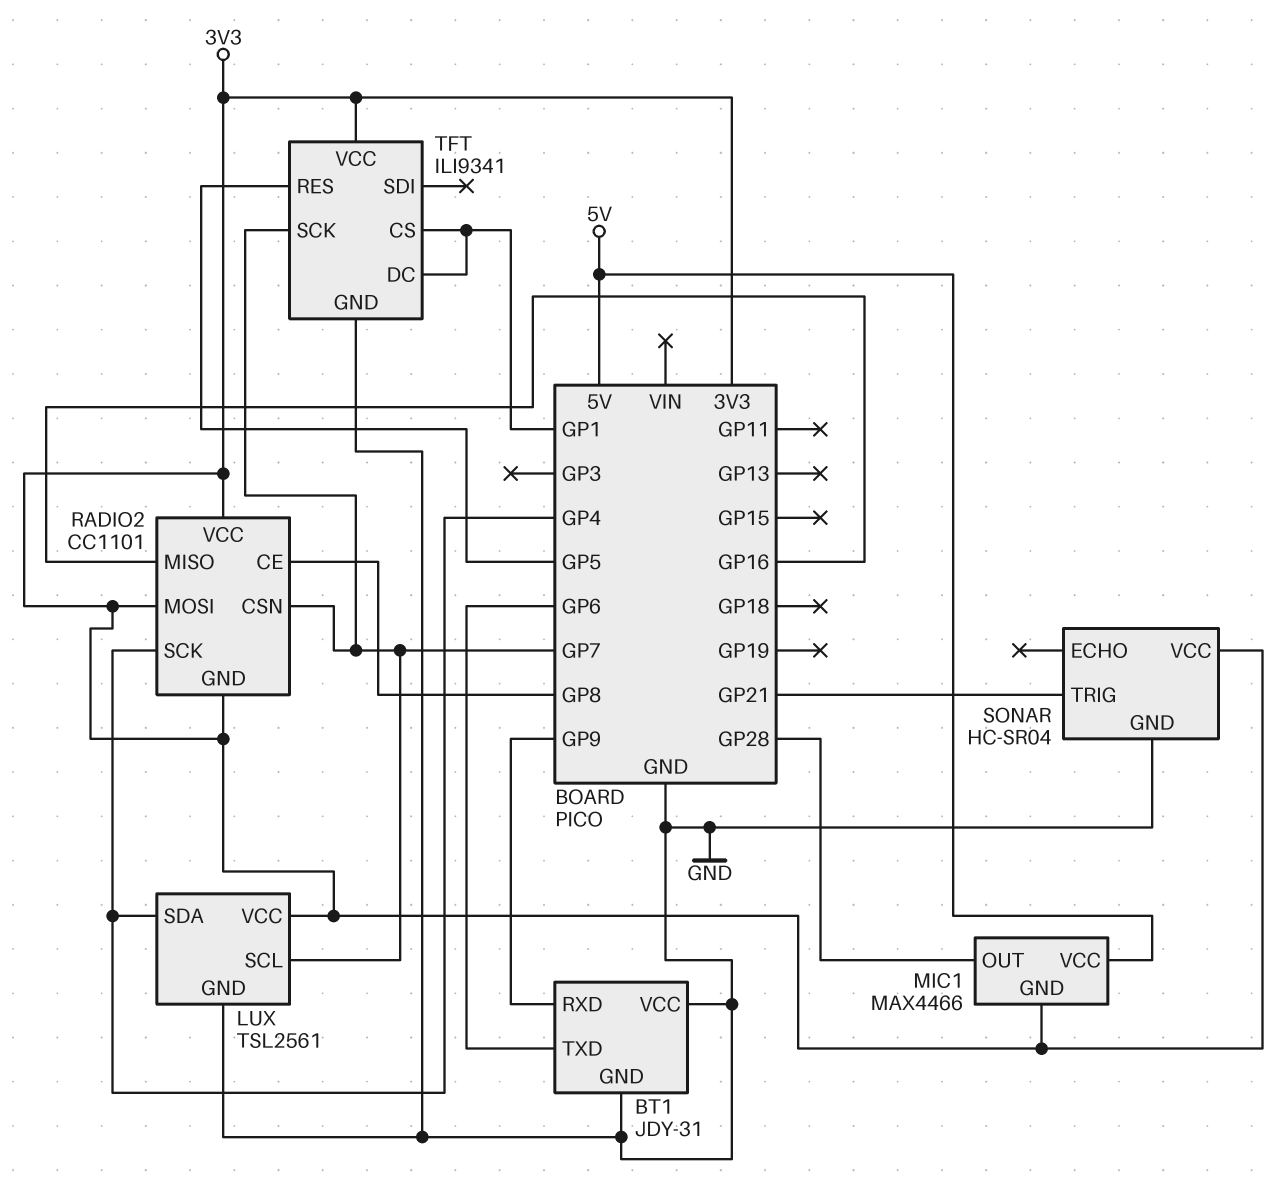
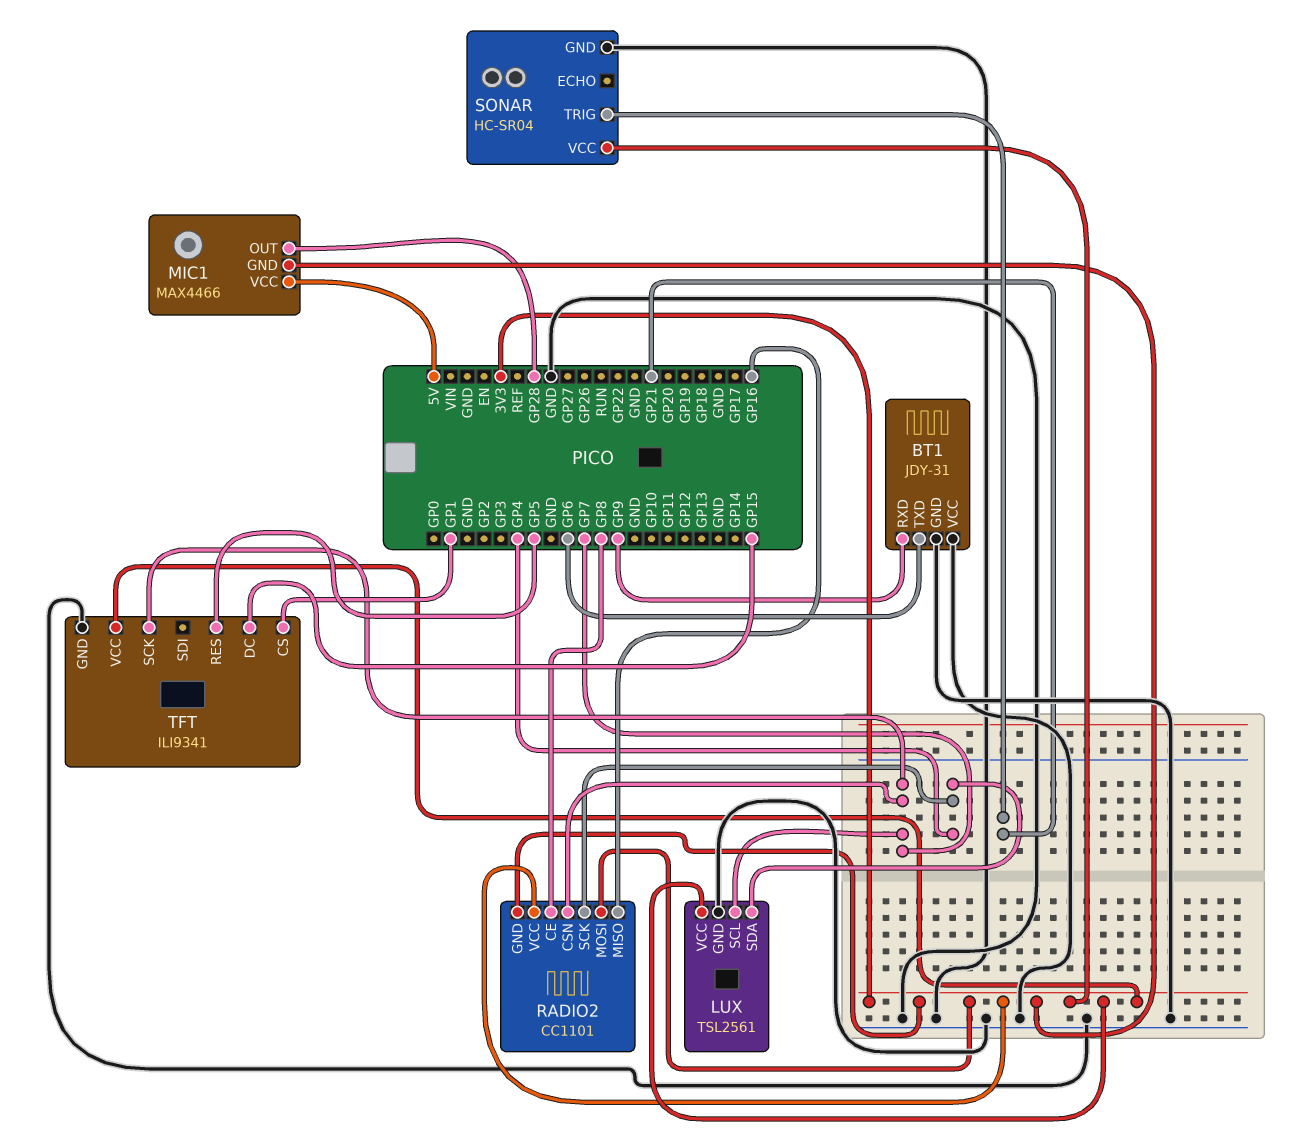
TFT pin DC: GP1 -> GP15

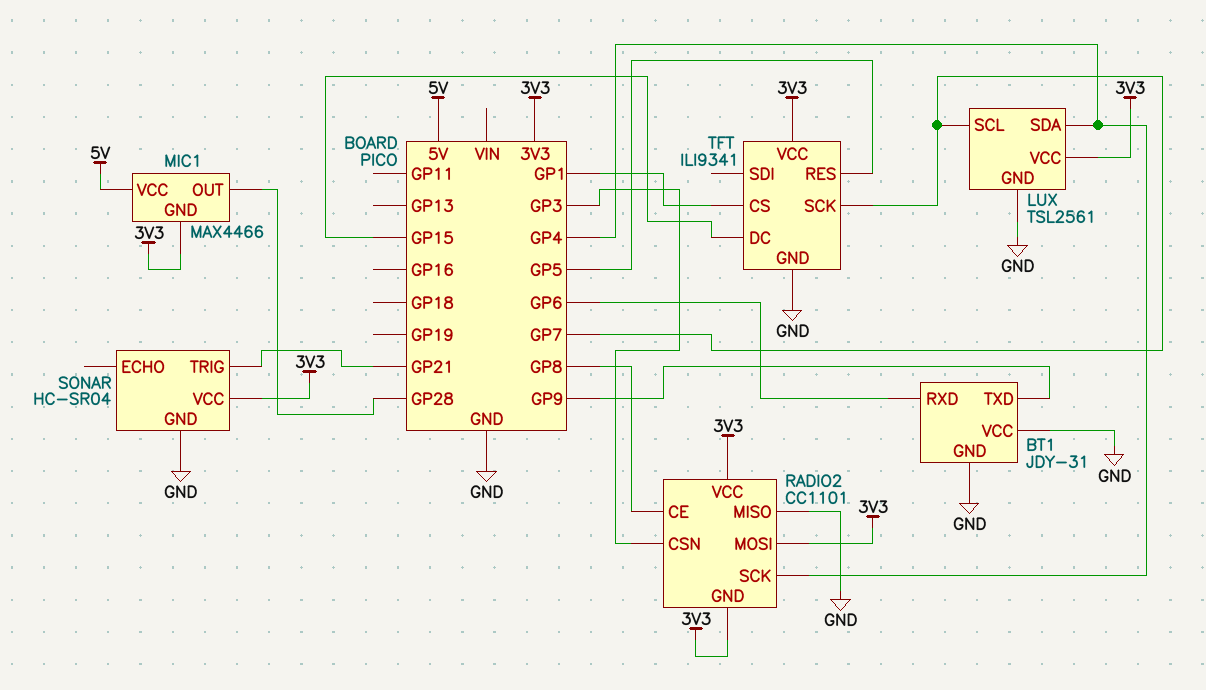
BT1 pin RXD: GP9 -> GP6
BT1 pin TXD: GP6 -> GP9
RADIO2 pin CSN: GP7 -> GP3
RADIO2 pin MISO: GP16 -> GND

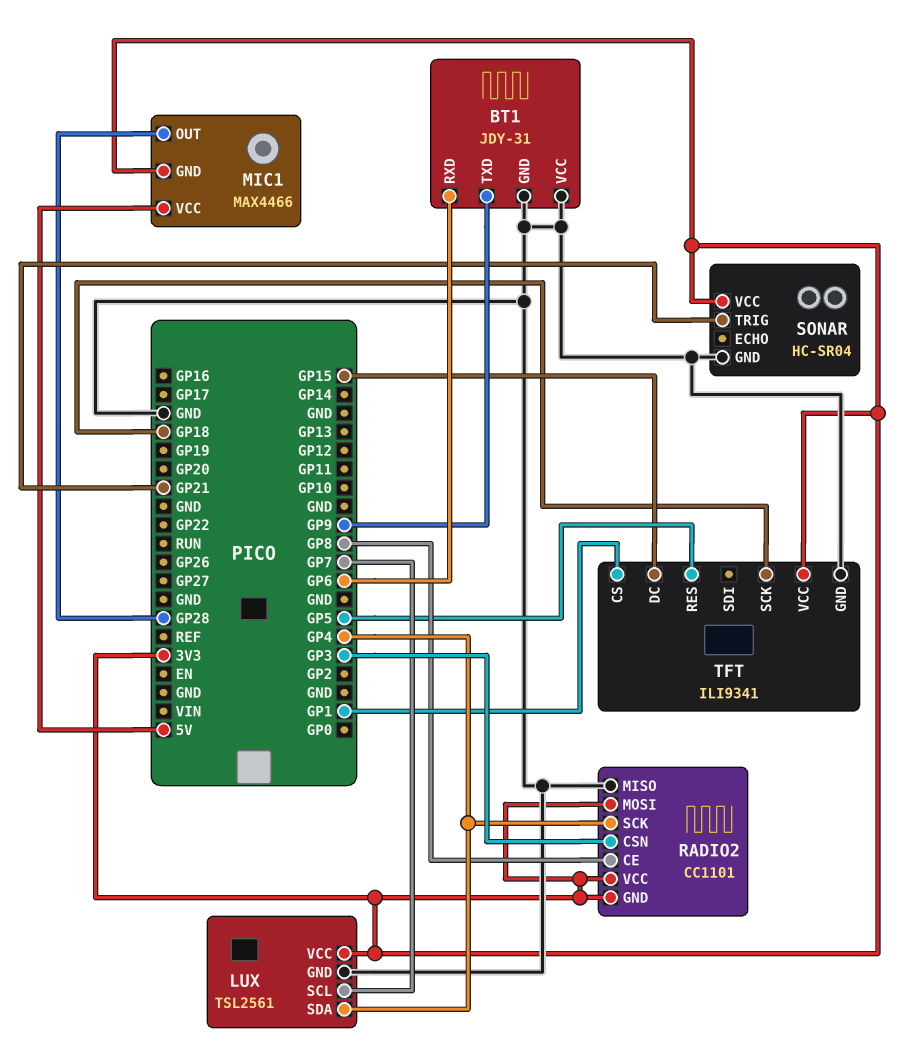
TFT pin SCK: GP7 -> GP18

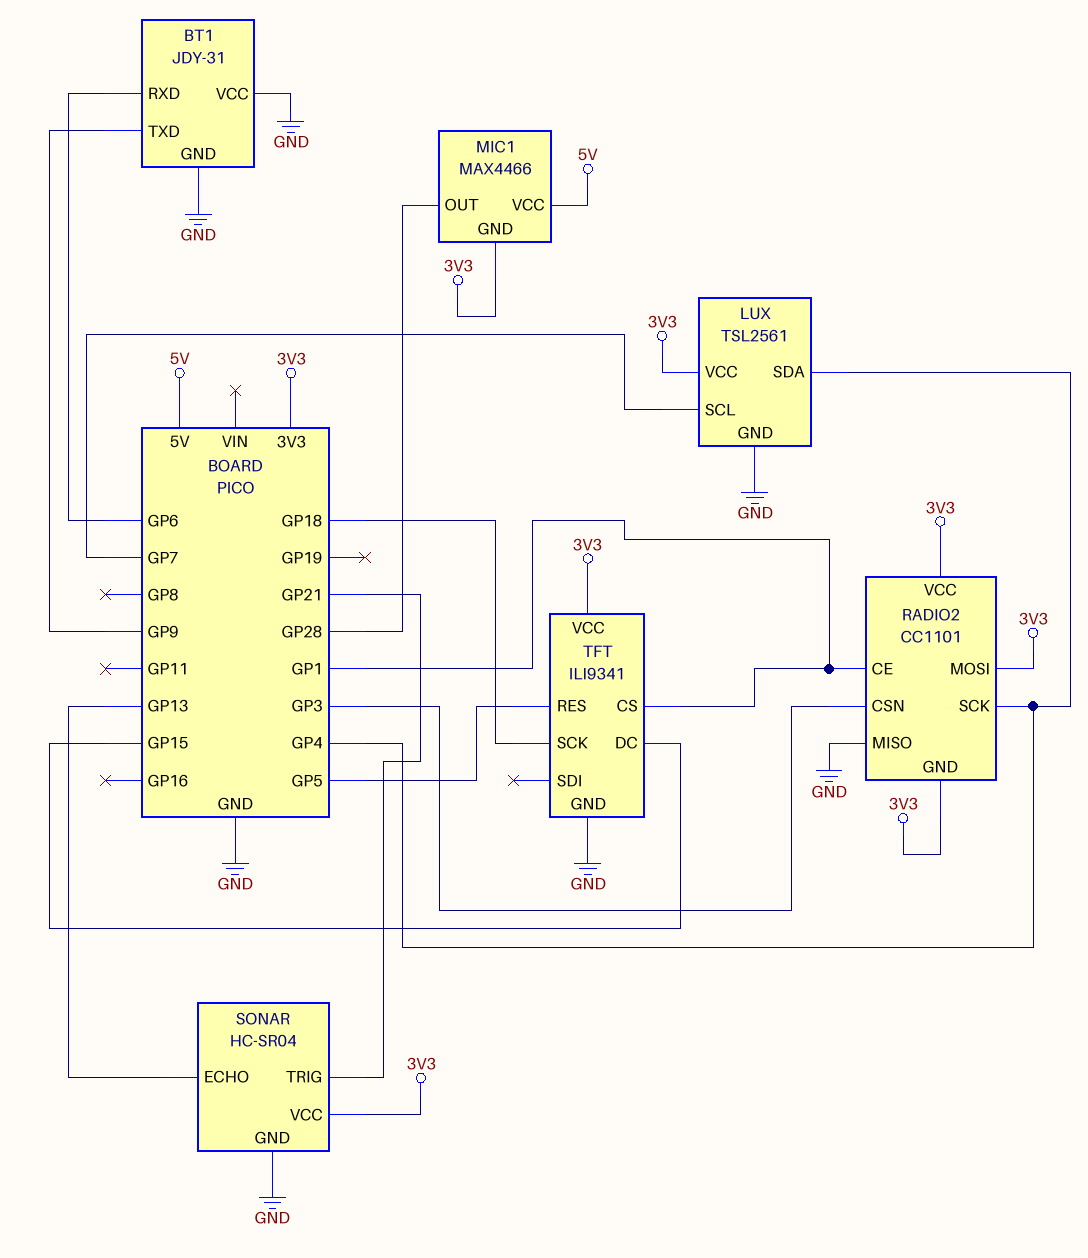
RADIO2 pin CE: GP8 -> GP1
SONAR pin ECHO: none -> GP13

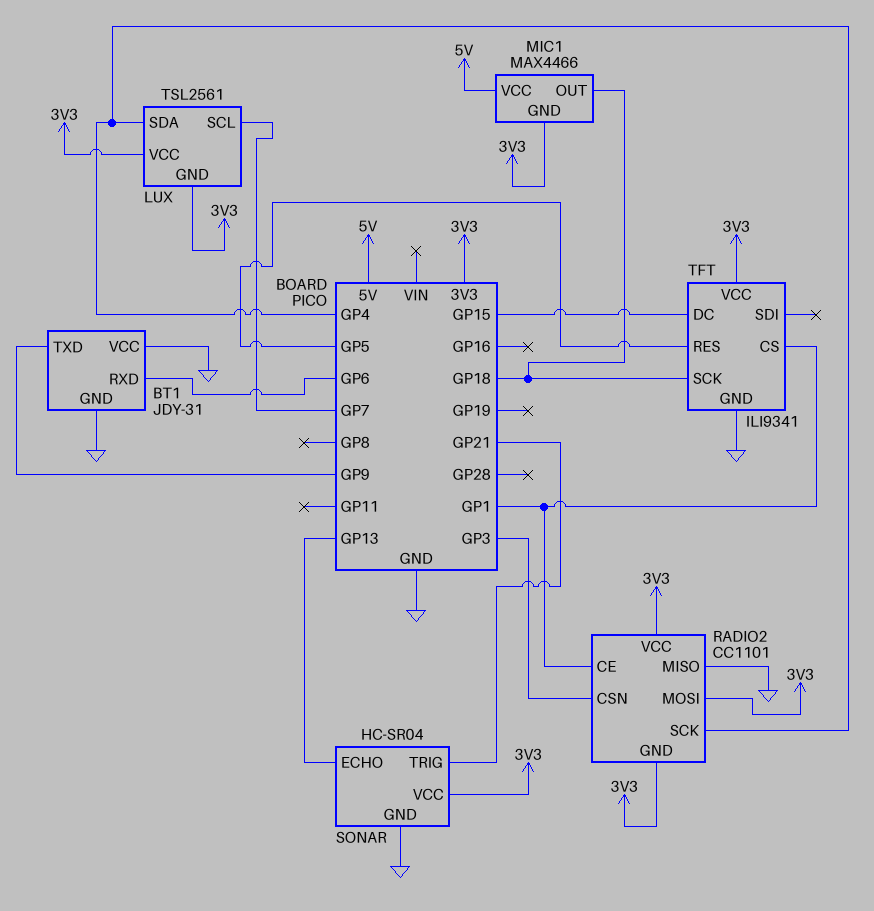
LUX pin GND: GND -> 3V3
MIC1 pin OUT: GP28 -> GP18

